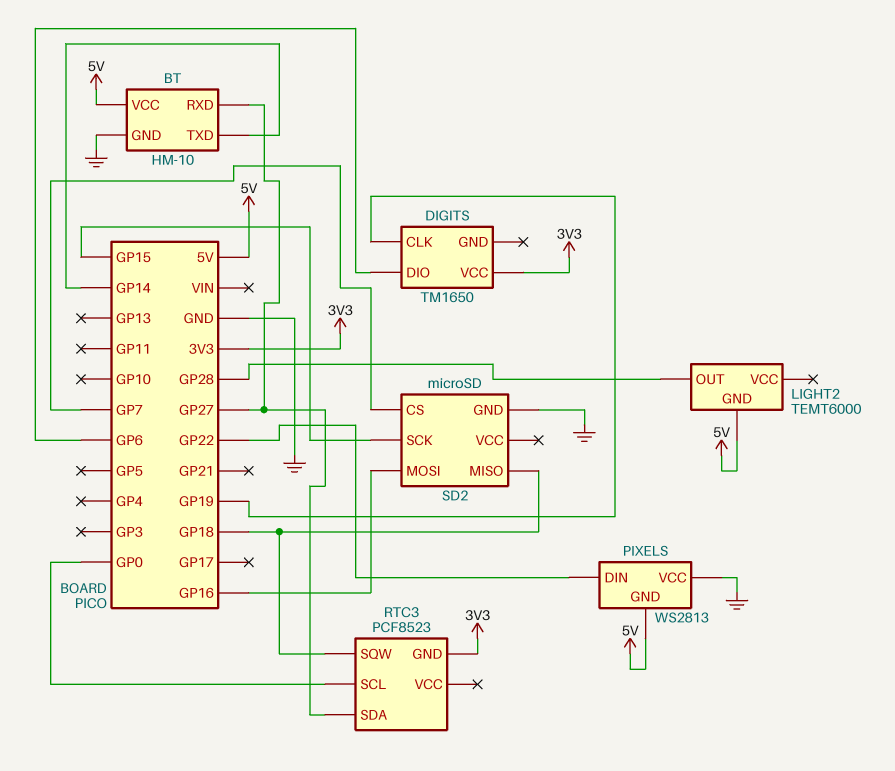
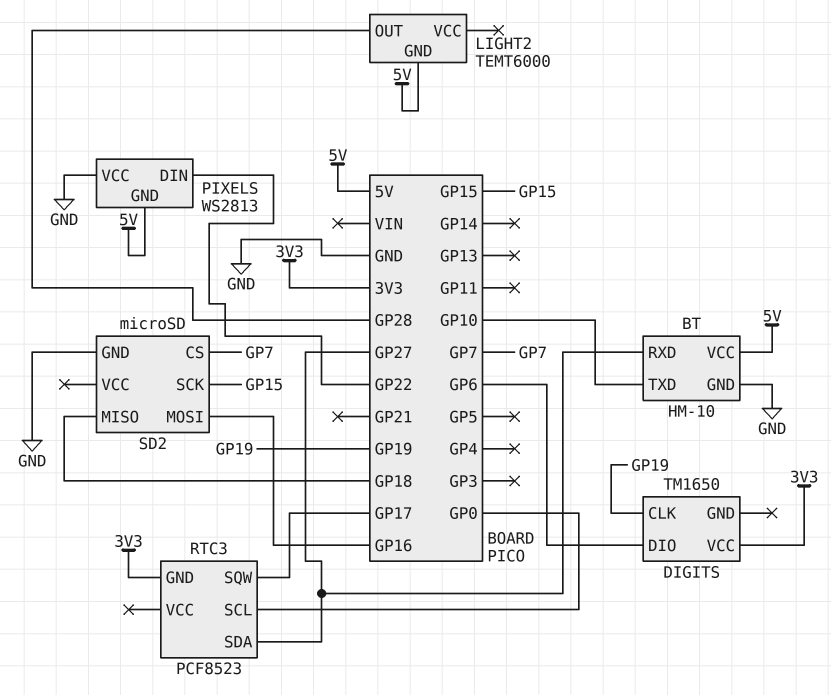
BT pin TXD: GP14 -> GP10
RTC3 pin SQW: GP18 -> GP17

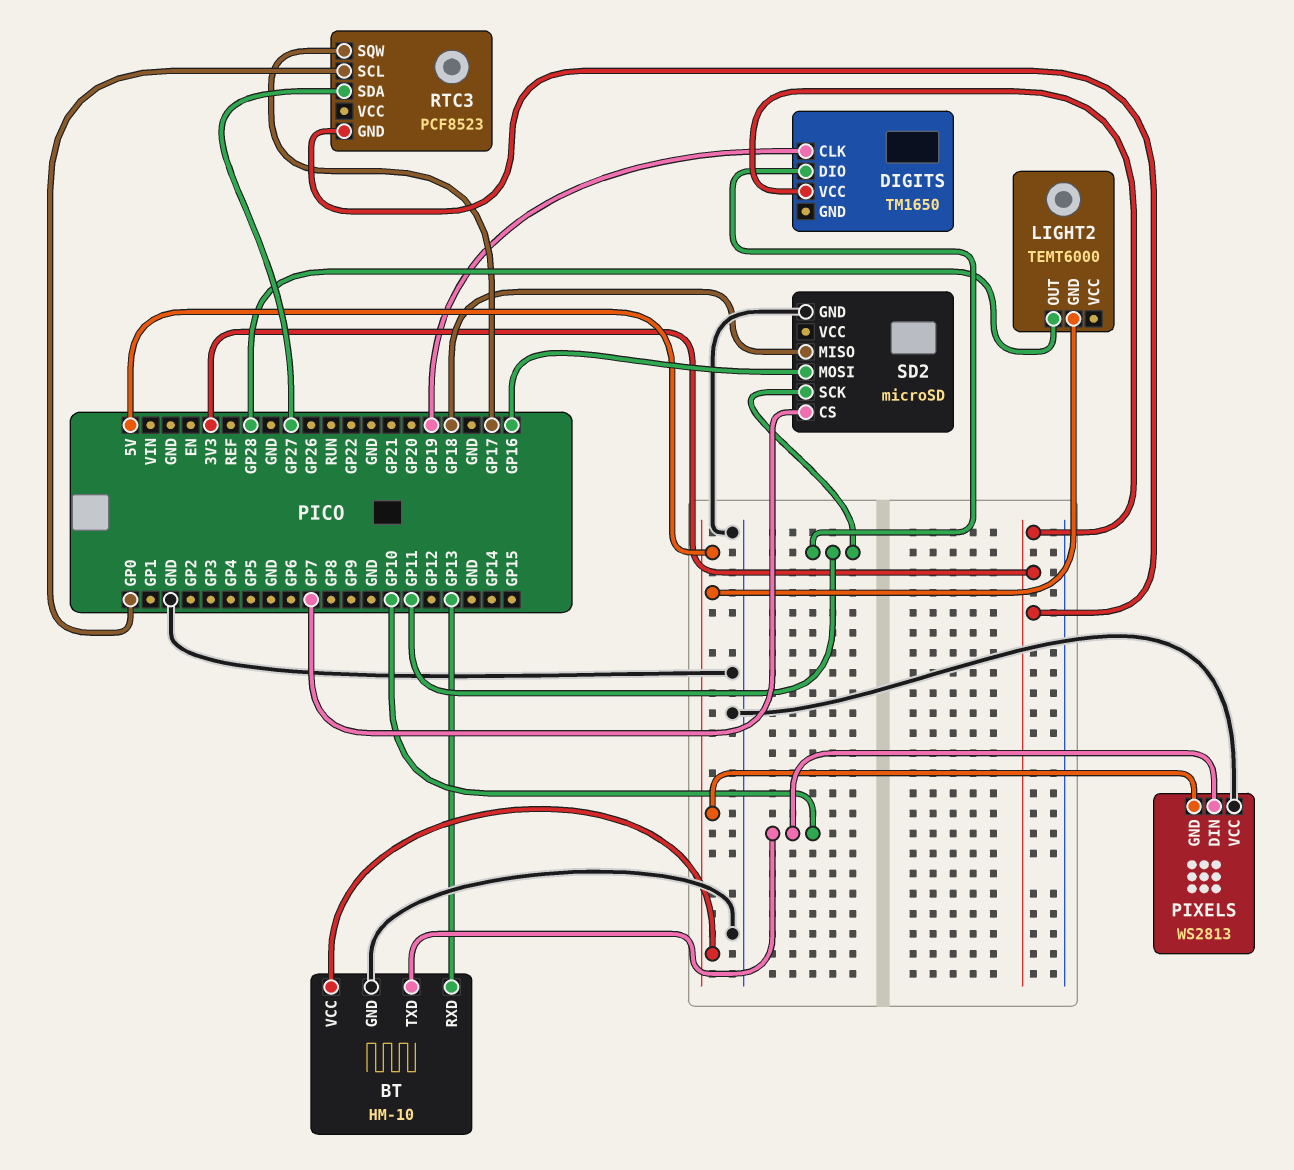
BT pin RXD: GP27 -> GP13
DIGITS pin DIO: GP6 -> GP11
PIXELS pin DIN: GP22 -> GP10
SD2 pin SCK: GP15 -> GP11

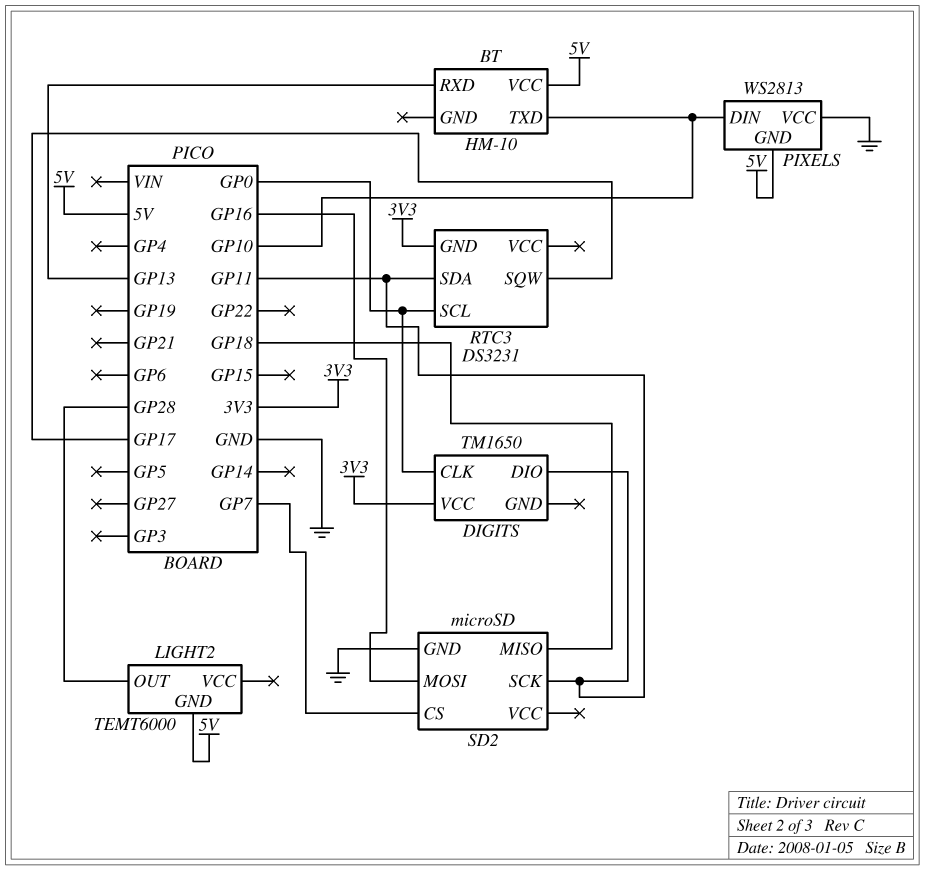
BT pin GND: GND -> none
DIGITS pin CLK: GP19 -> GP0
RTC3: PCF8523 -> DS3231
RTC3 pin SDA: GP27 -> GP11

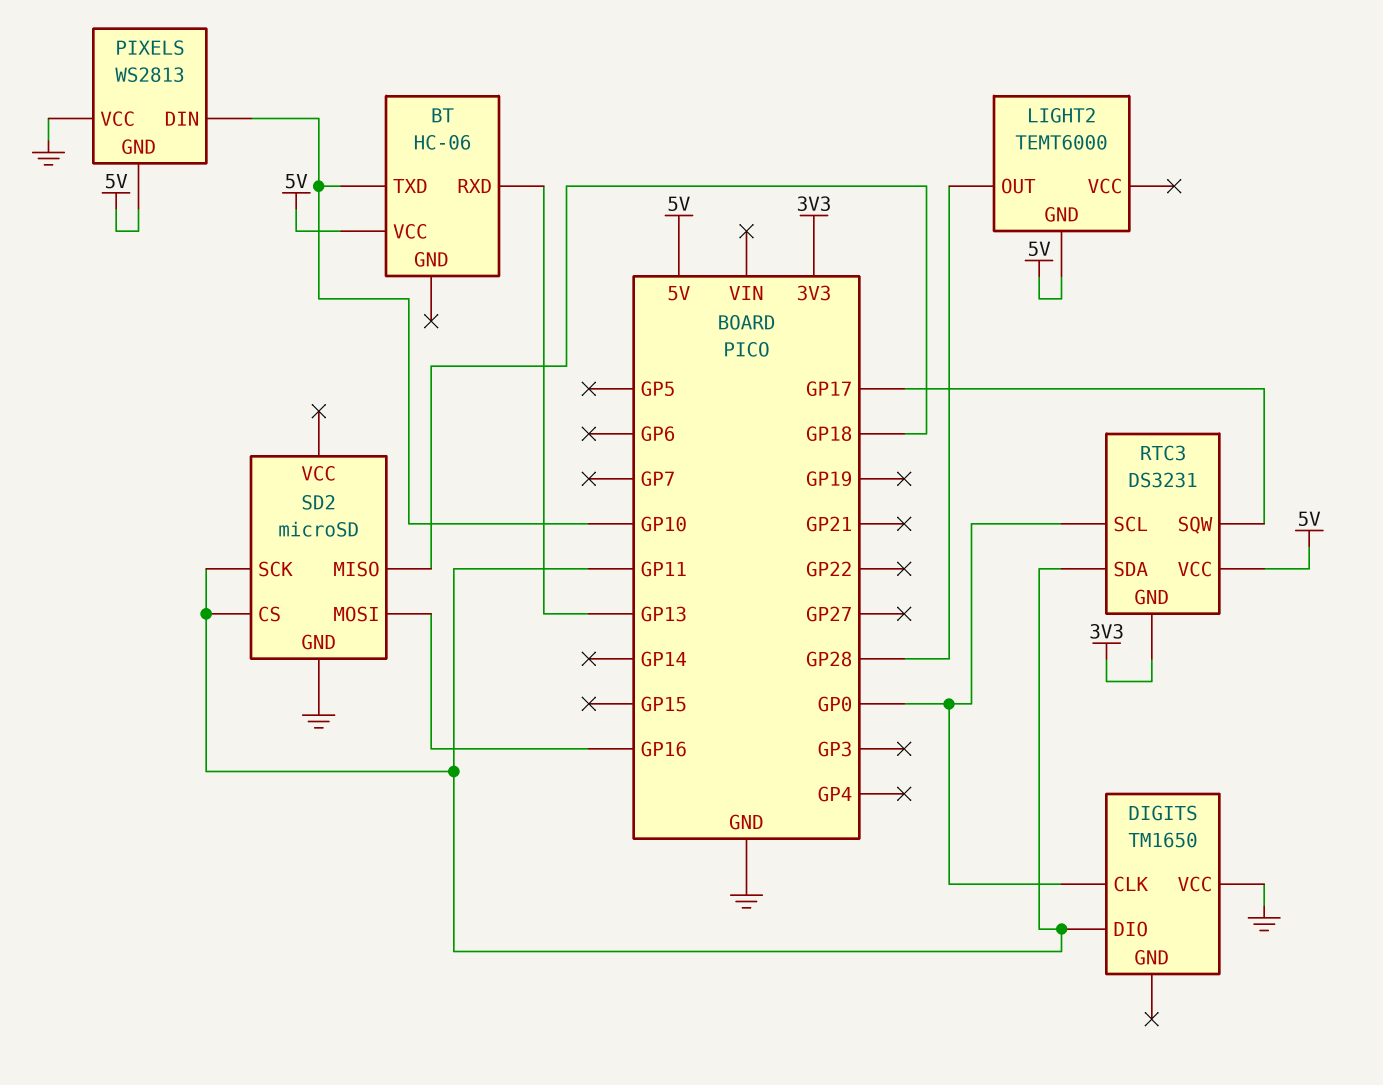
BT: HM-10 -> HC-06
DIGITS pin VCC: 3V3 -> GND
RTC3 pin VCC: none -> 5V
SD2 pin CS: GP7 -> GP11

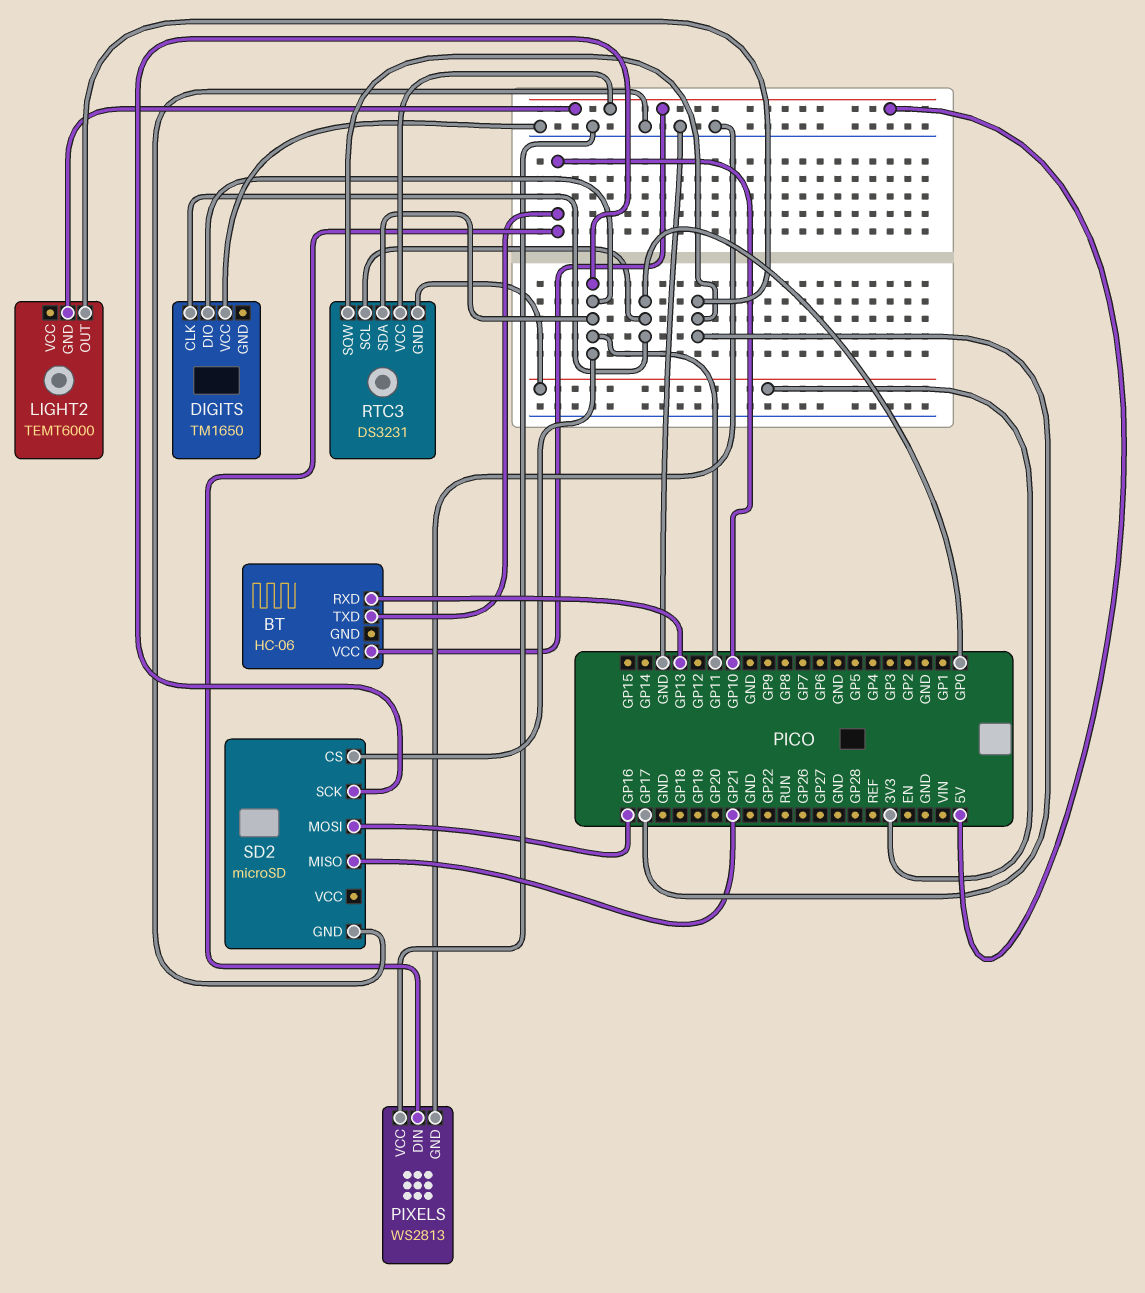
LIGHT2 pin OUT: GP28 -> GP17
PIXELS pin GND: 5V -> GND
SD2 pin MISO: GP18 -> GP21

